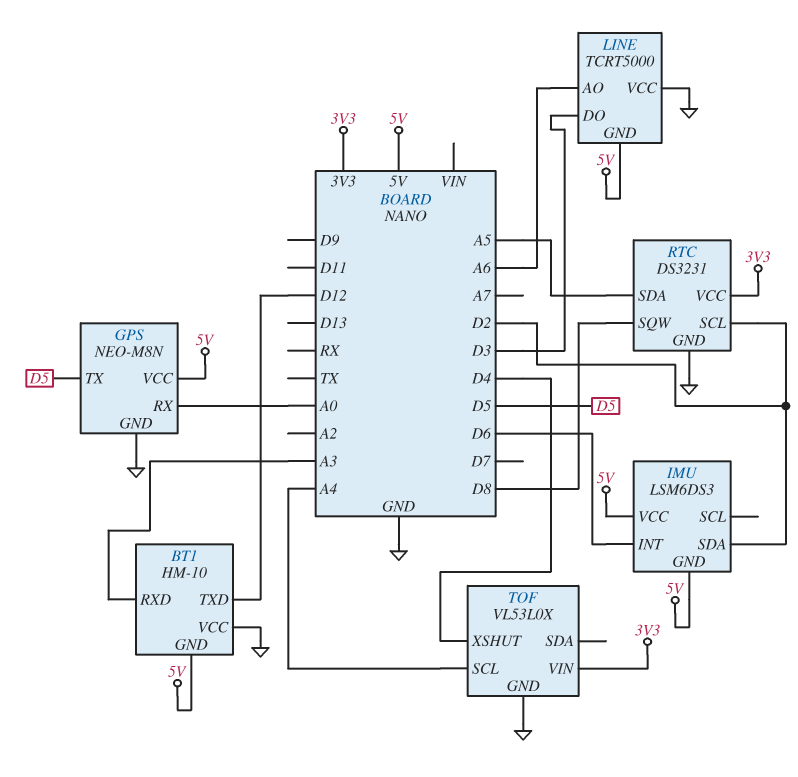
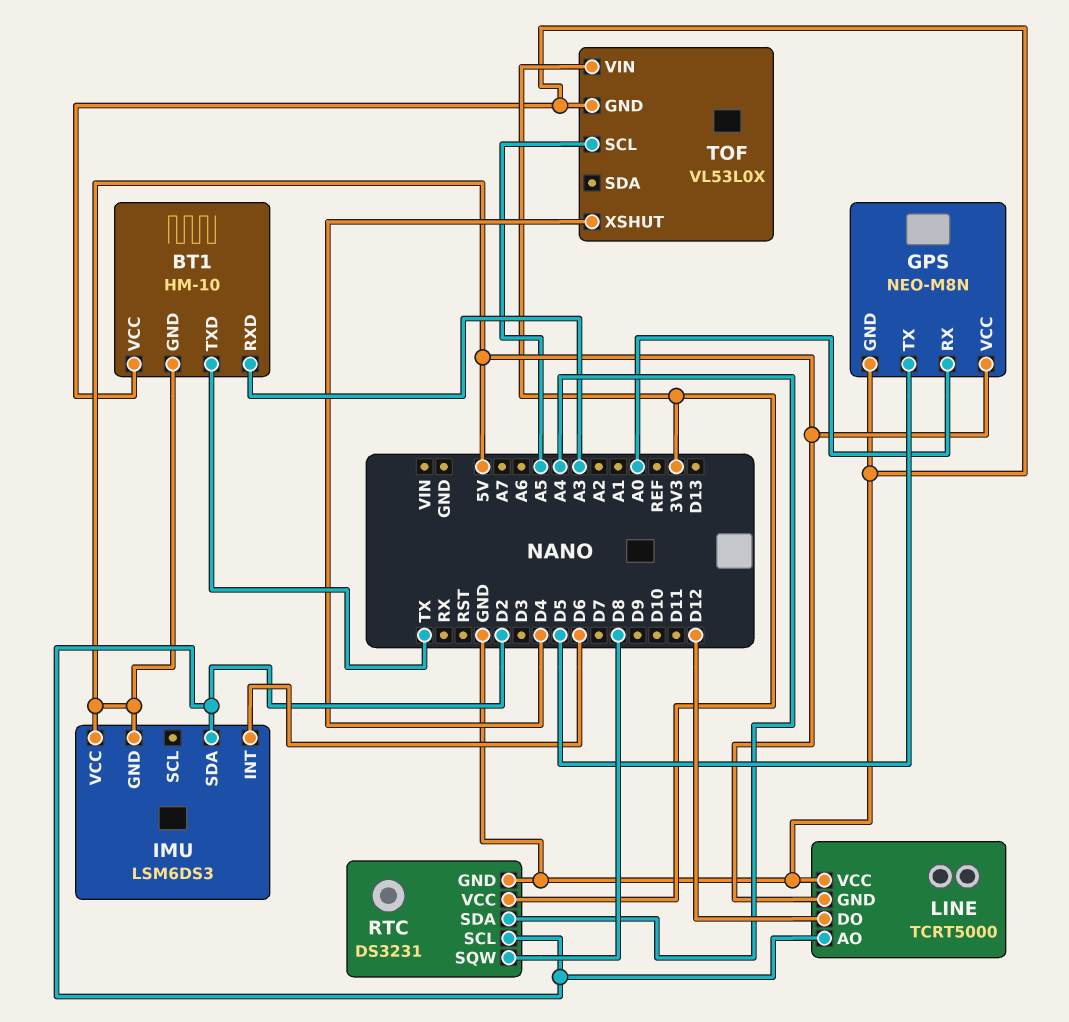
BT1 pin TXD: D12 -> TX
LINE pin AO: A6 -> D2
LINE pin DO: D3 -> D12
RTC pin SDA: A5 -> A4
TOF pin SCL: A4 -> A5

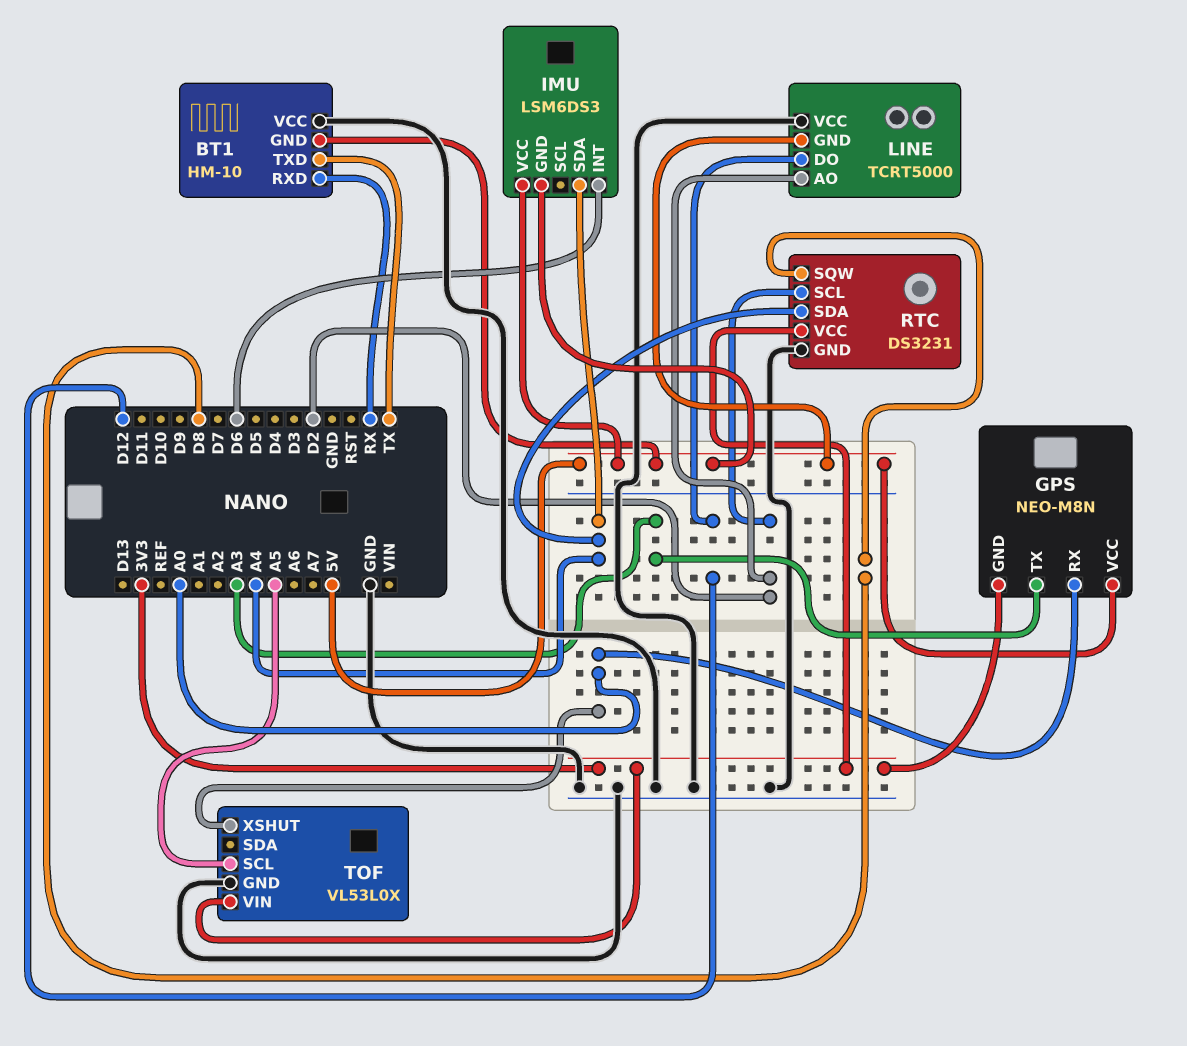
BT1 pin RXD: A3 -> RX
GPS pin GND: GND -> 3V3
GPS pin TX: D5 -> A3
IMU pin SDA: D2 -> A4
TOF pin XSHUT: D4 -> A0

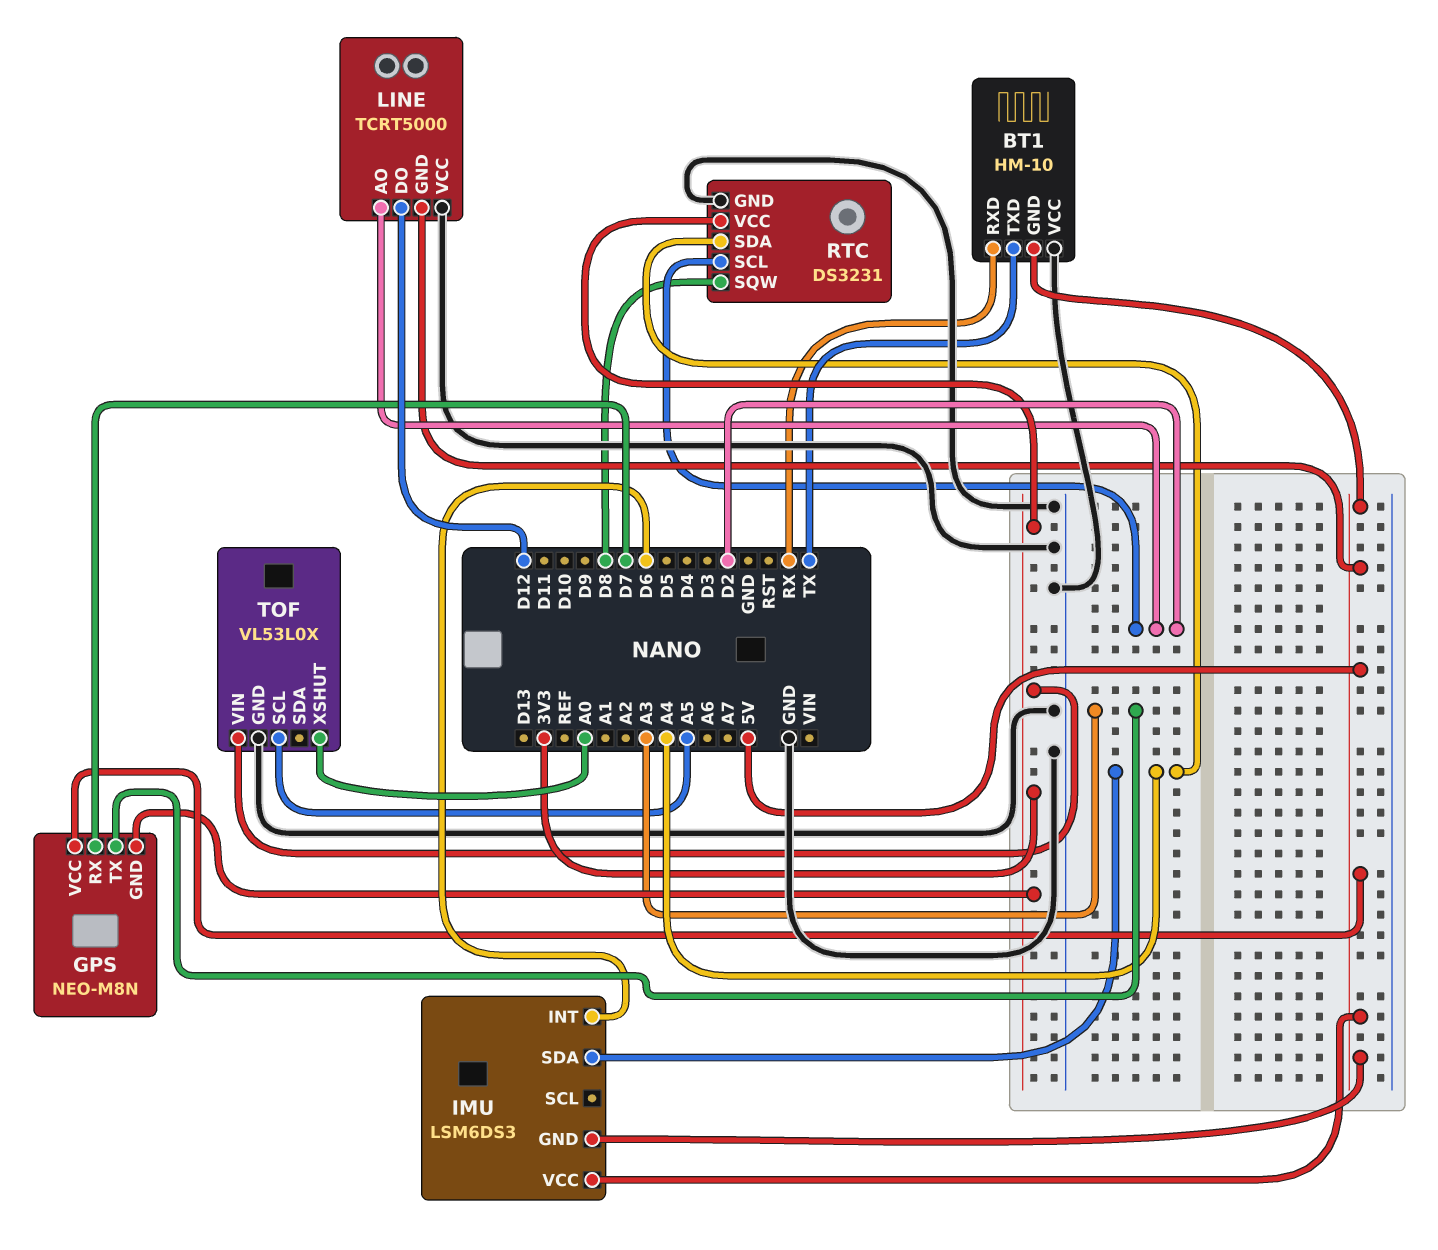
GPS pin RX: A0 -> D7

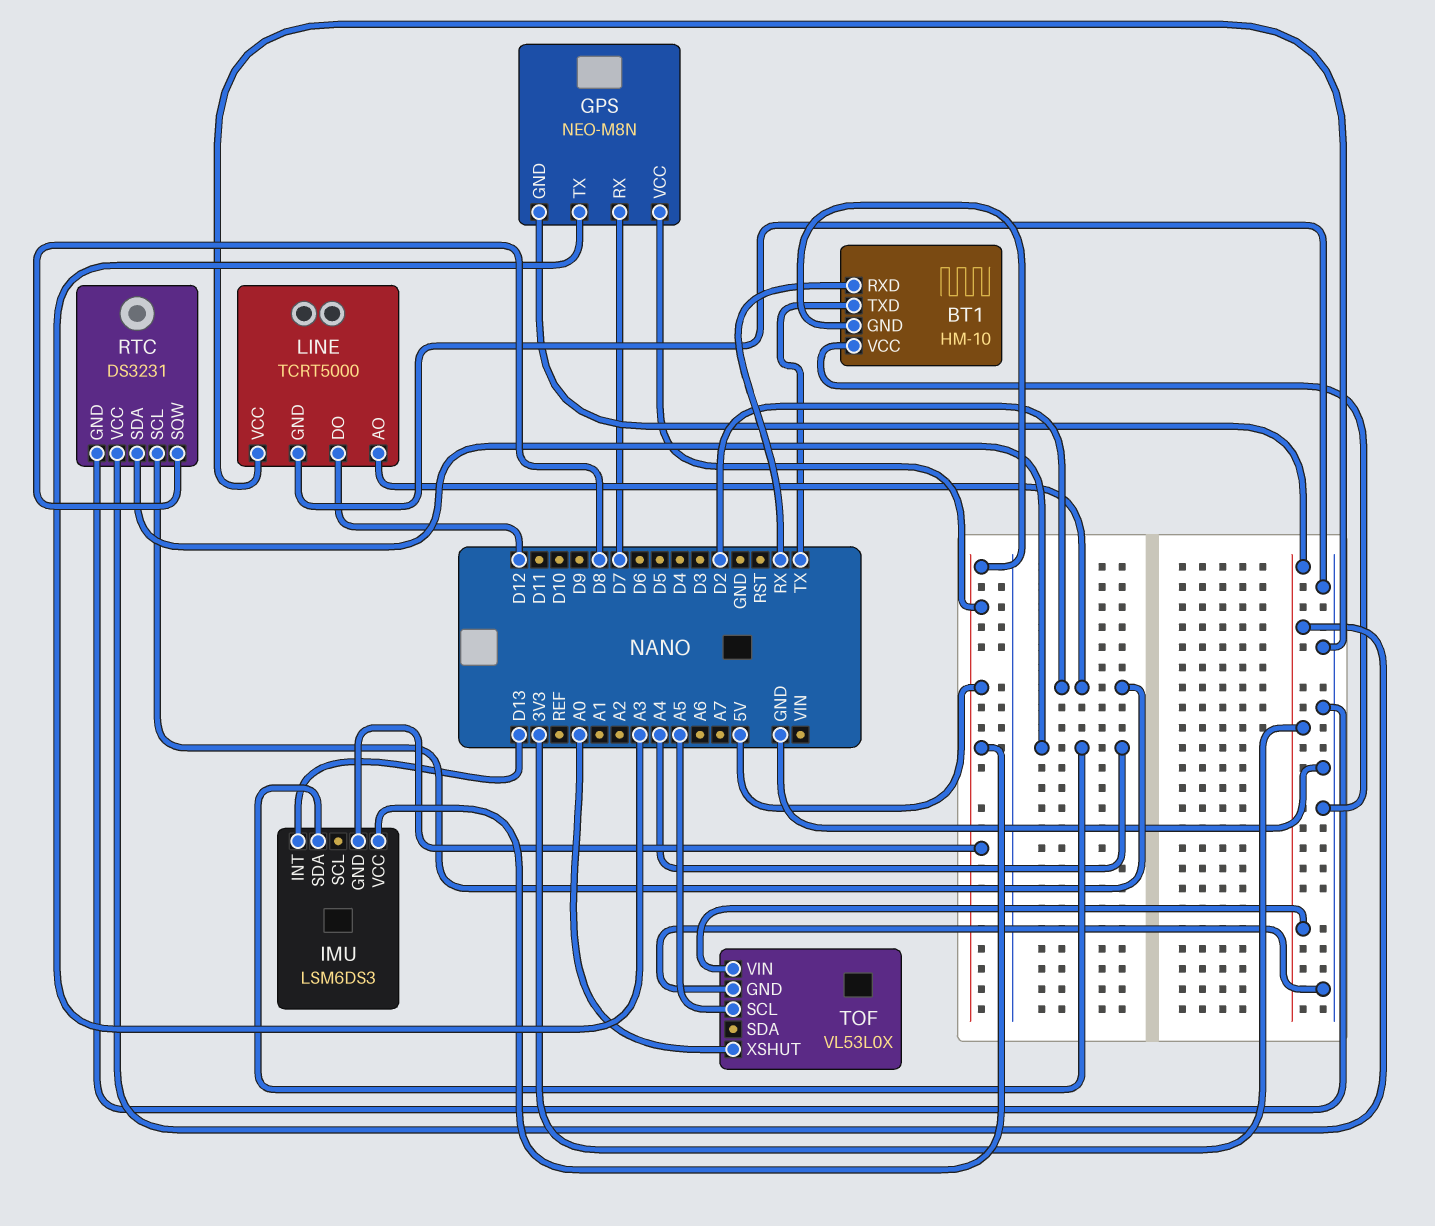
IMU pin INT: D6 -> D13
LINE pin GND: 5V -> GND

